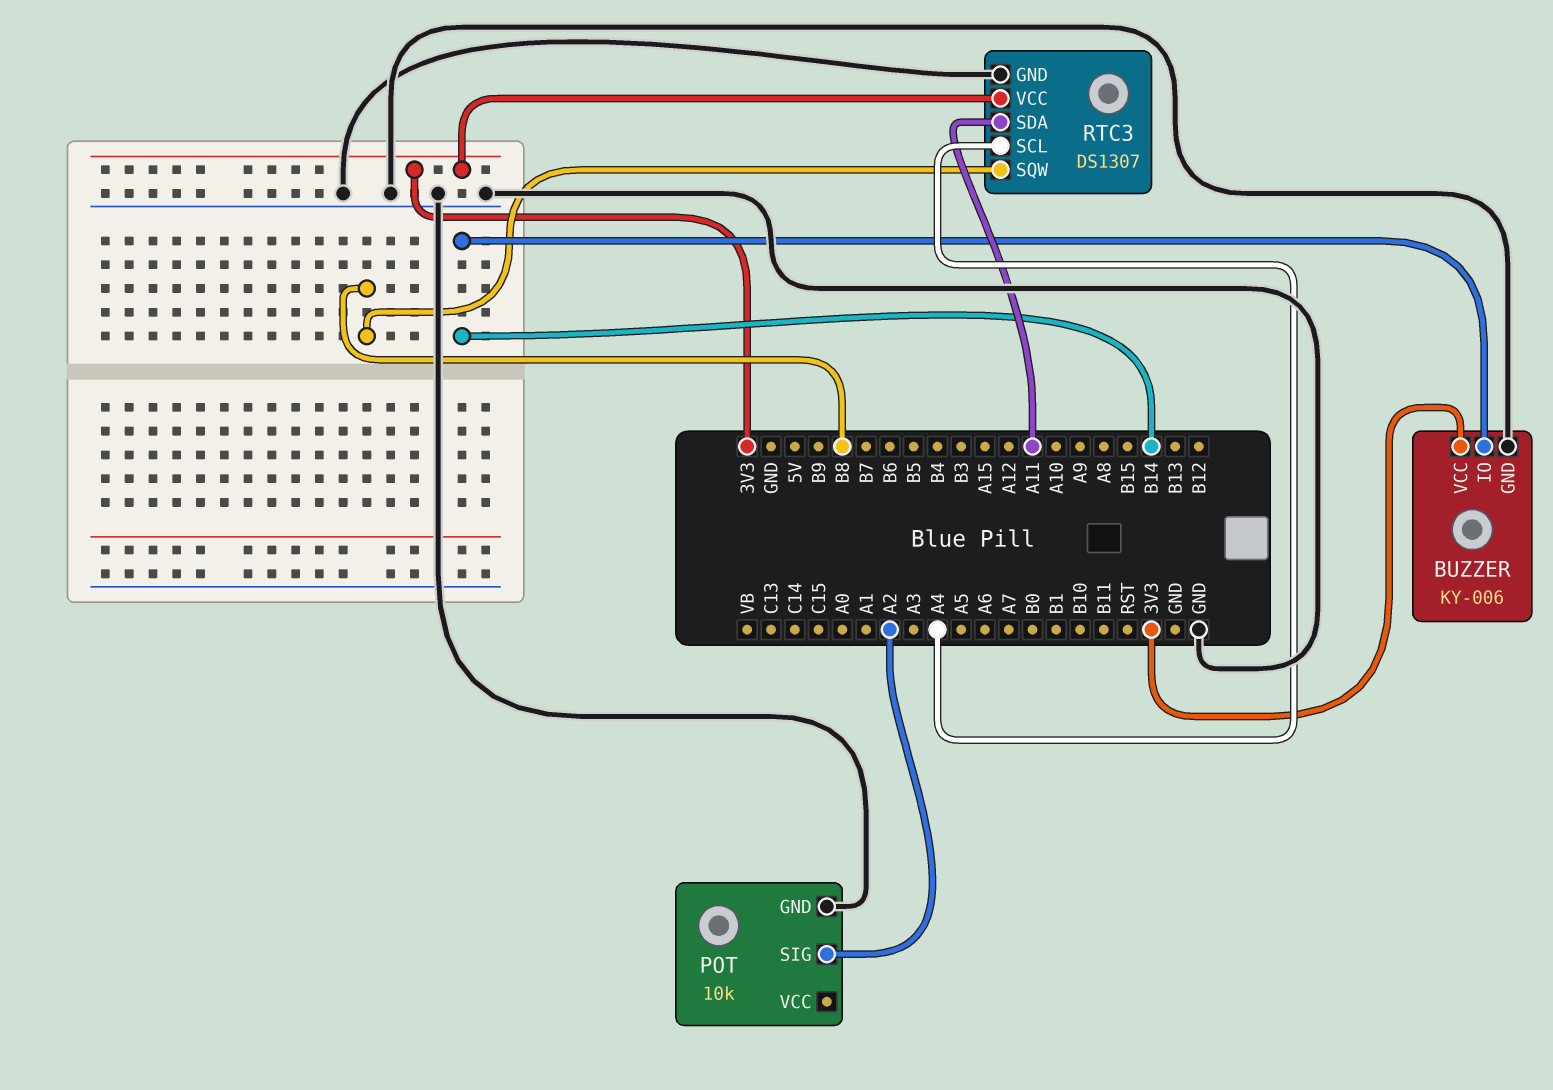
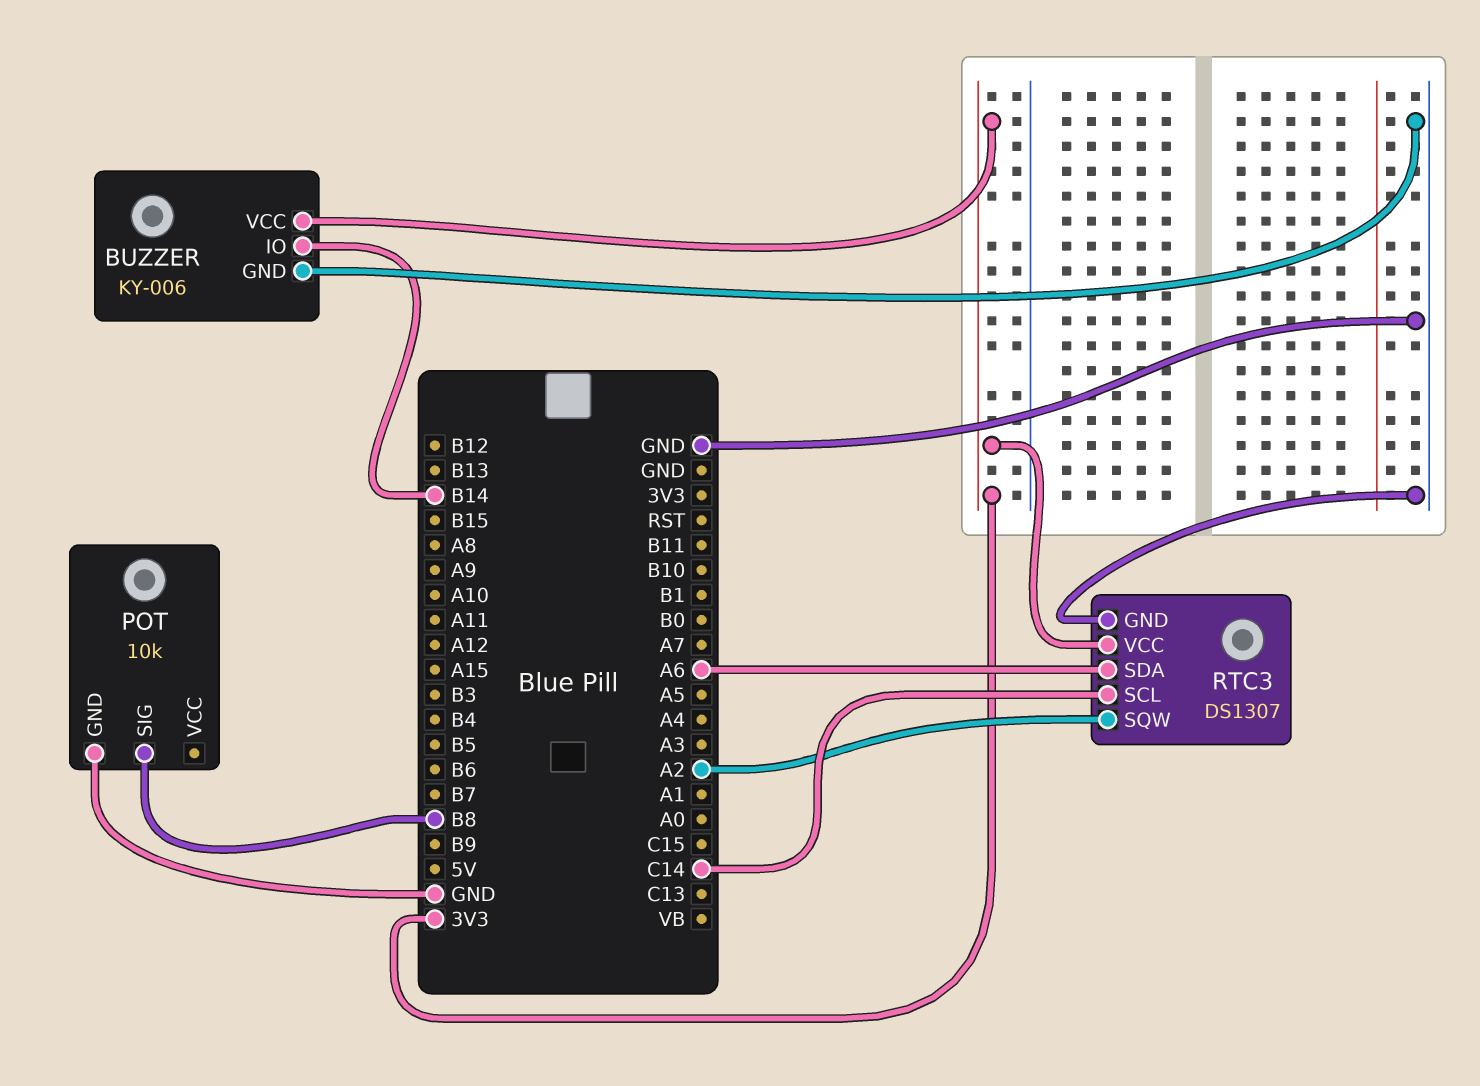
POT pin SIG: A2 -> B8
RTC3 pin SCL: A4 -> C14
RTC3 pin SDA: A11 -> A6
RTC3 pin SQW: B8 -> A2

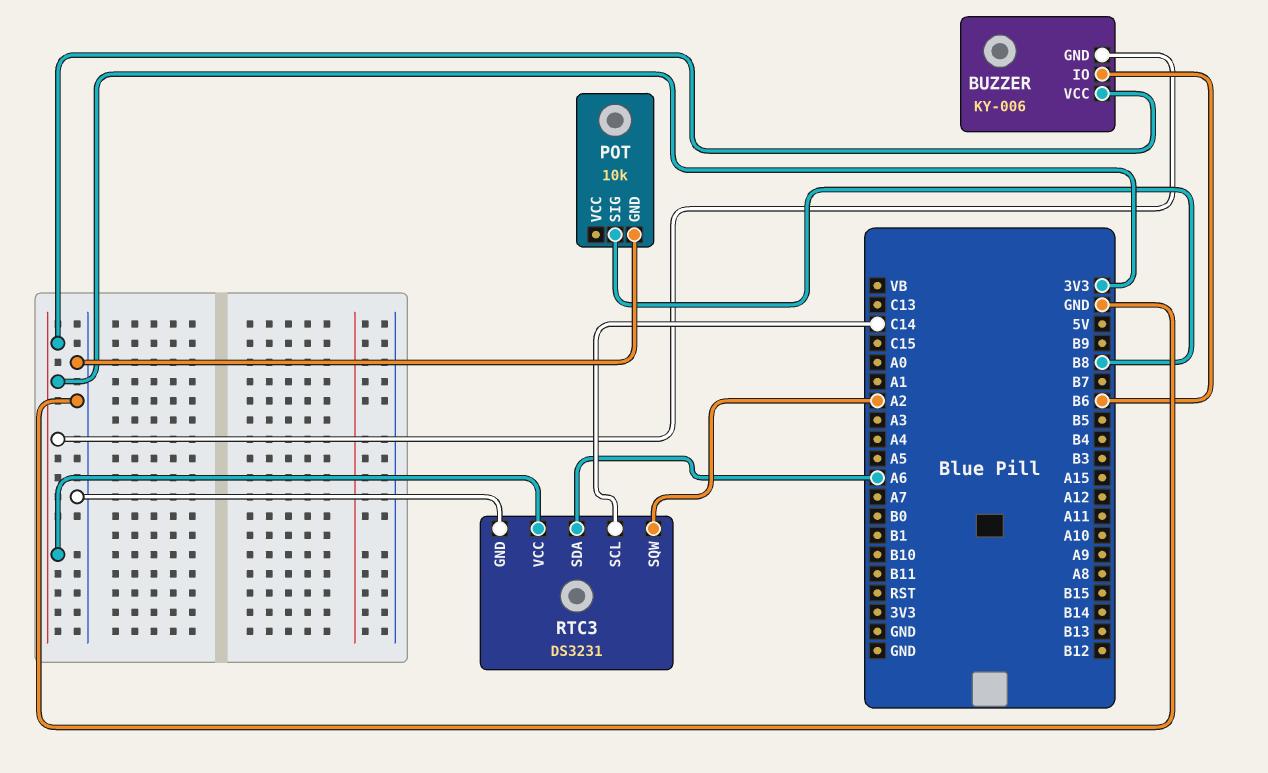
BUZZER pin GND: GND -> 3V3
BUZZER pin IO: B14 -> B6
RTC3: DS1307 -> DS3231

